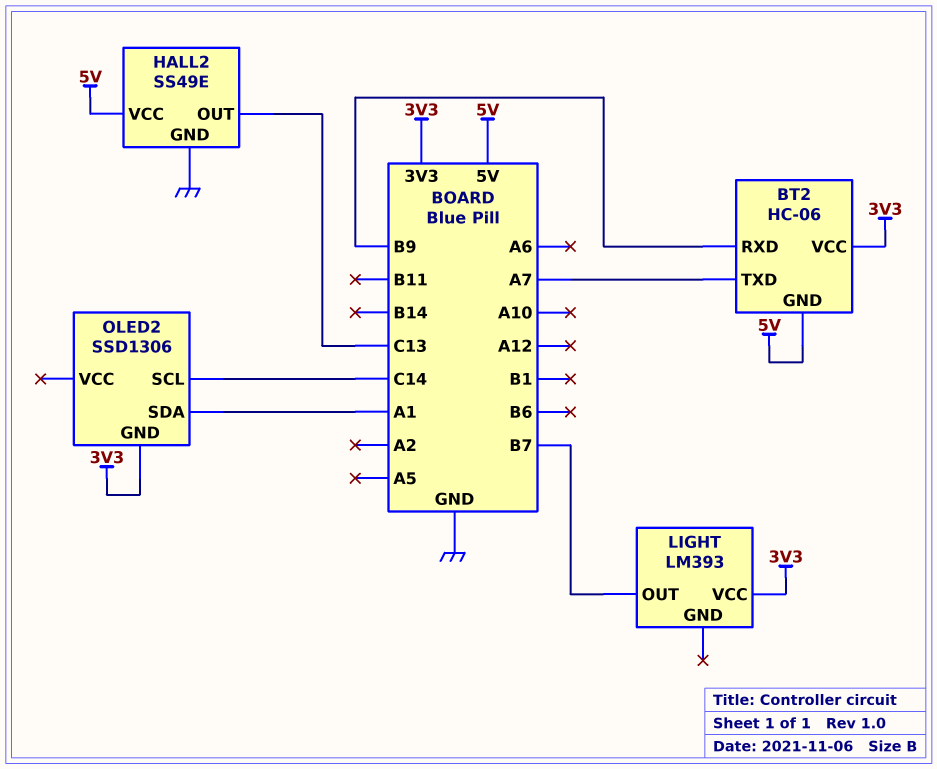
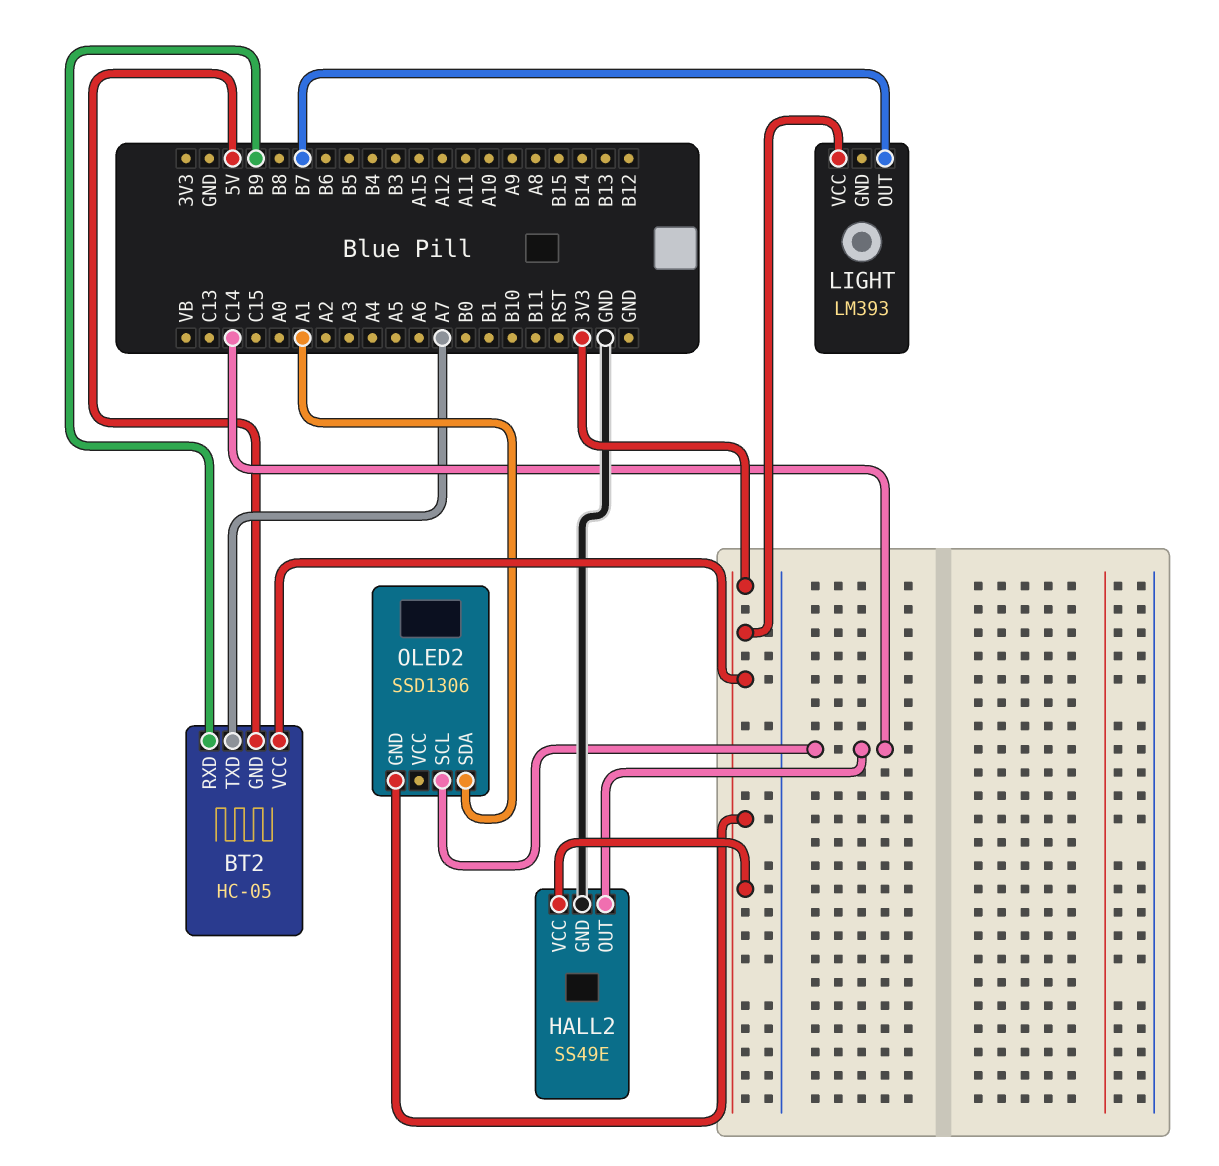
BT2: HC-06 -> HC-05
HALL2 pin OUT: C13 -> C14
HALL2 pin VCC: 5V -> 3V3

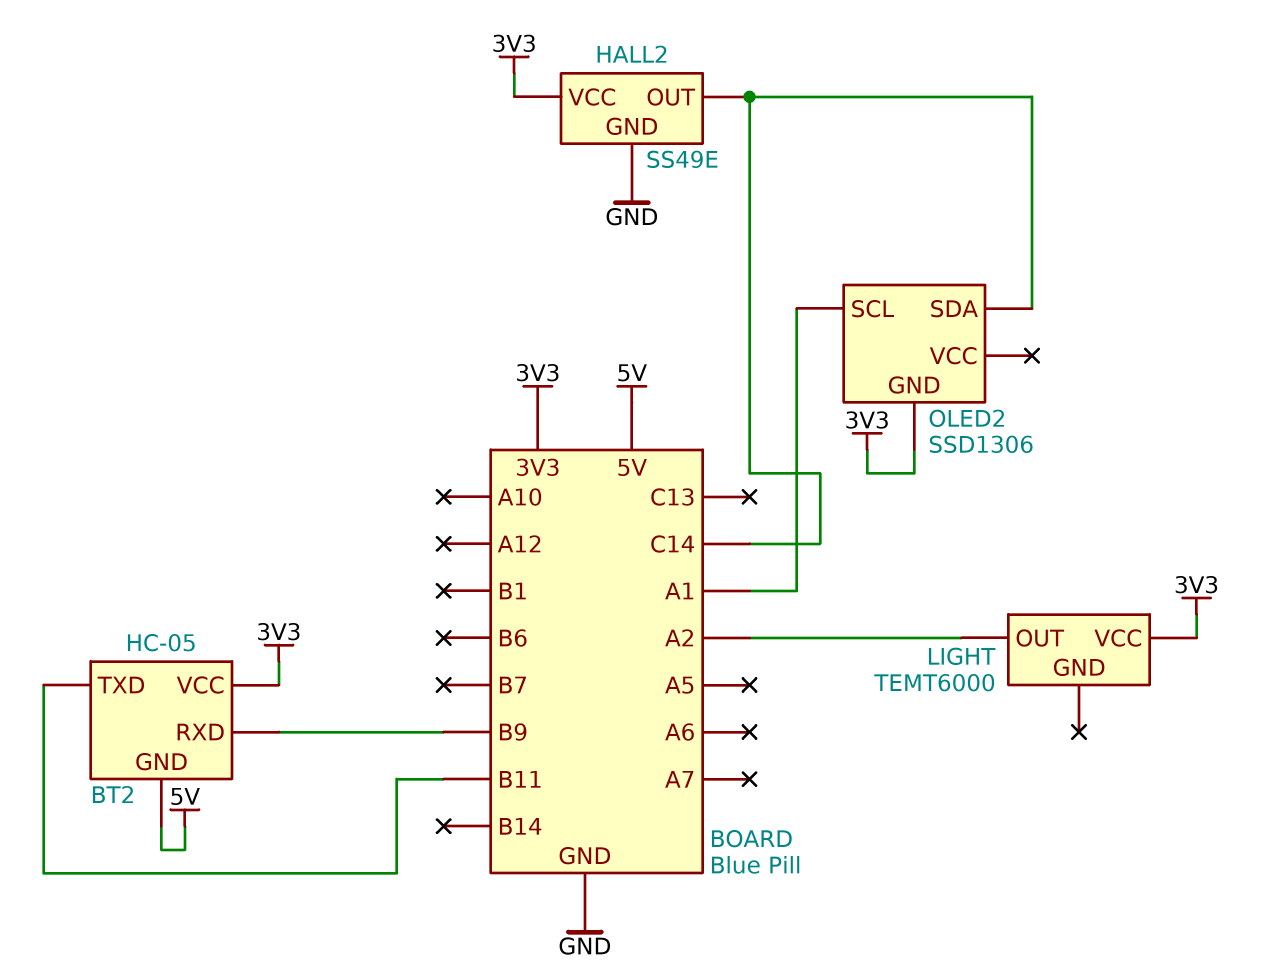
BT2 pin TXD: A7 -> B11
LIGHT: LM393 -> TEMT6000
LIGHT pin OUT: B7 -> A2
OLED2 pin SCL: C14 -> A1
OLED2 pin SDA: A1 -> C14

